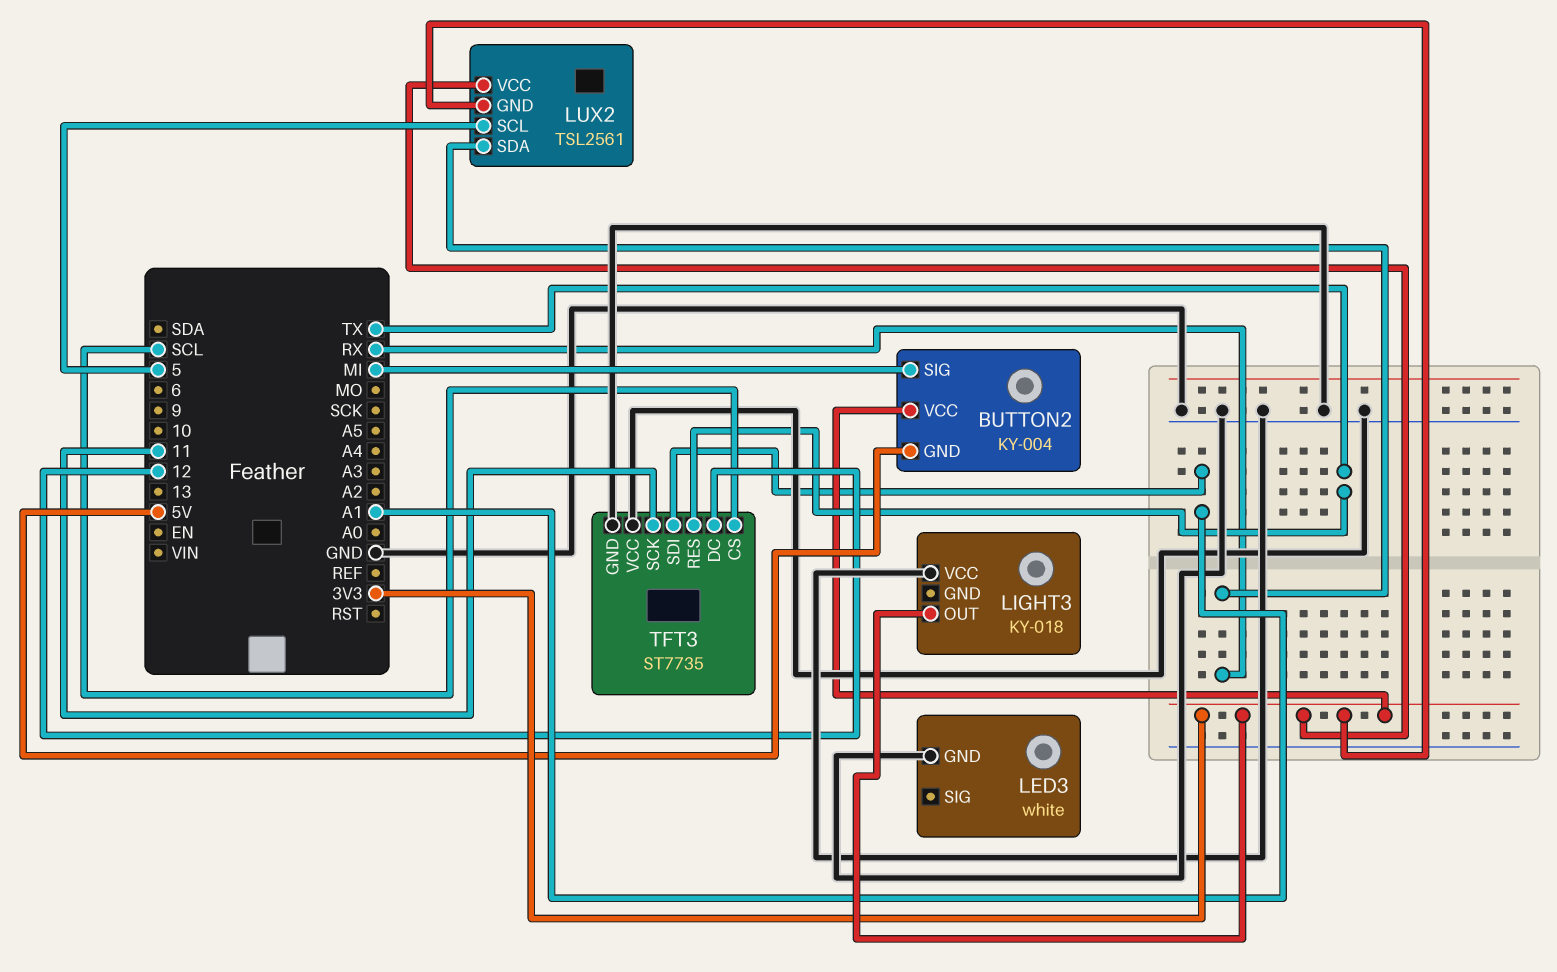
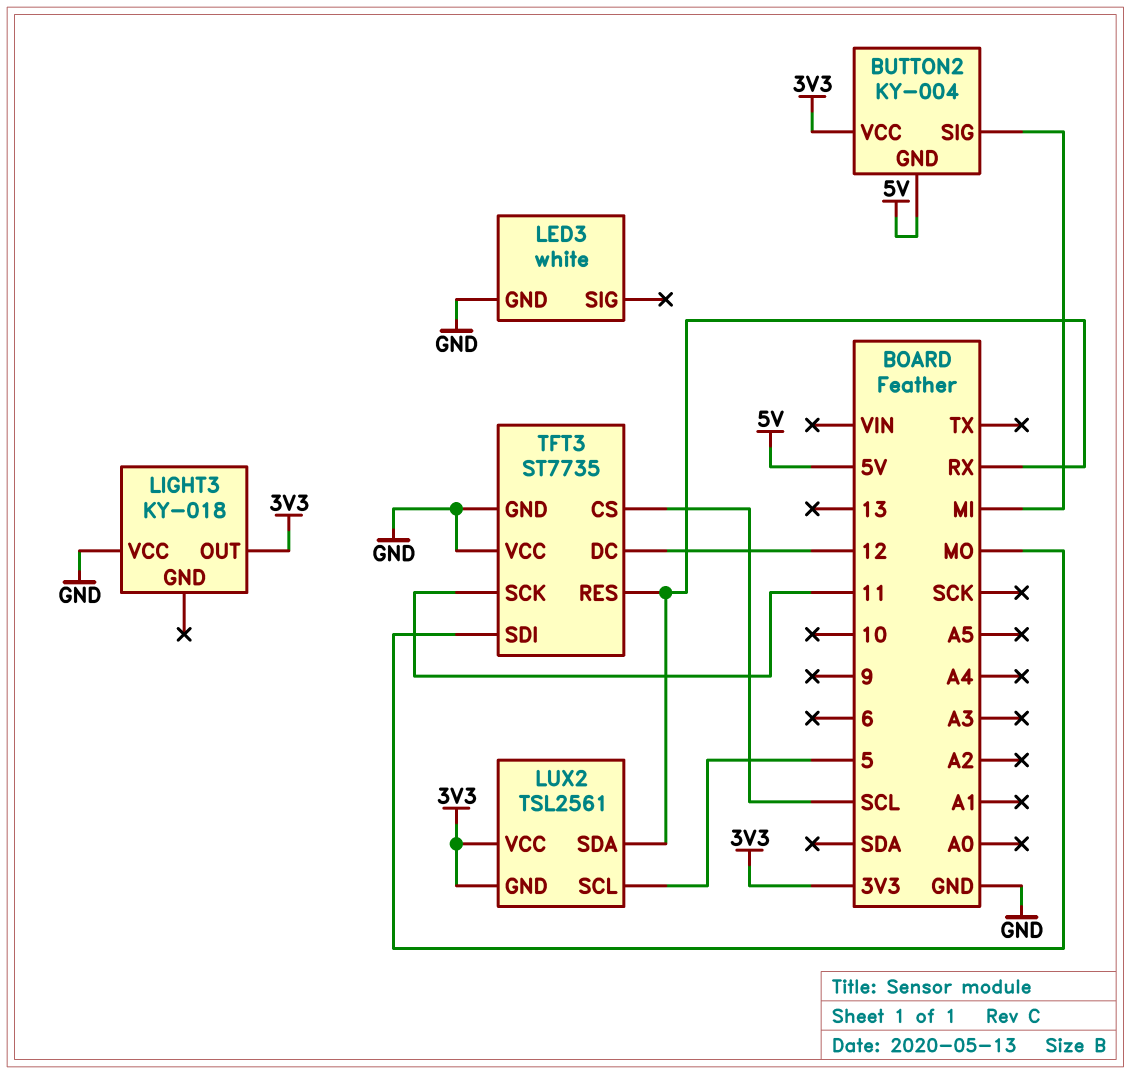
TFT3 pin RES: TX -> RX
TFT3 pin SDI: A1 -> MO

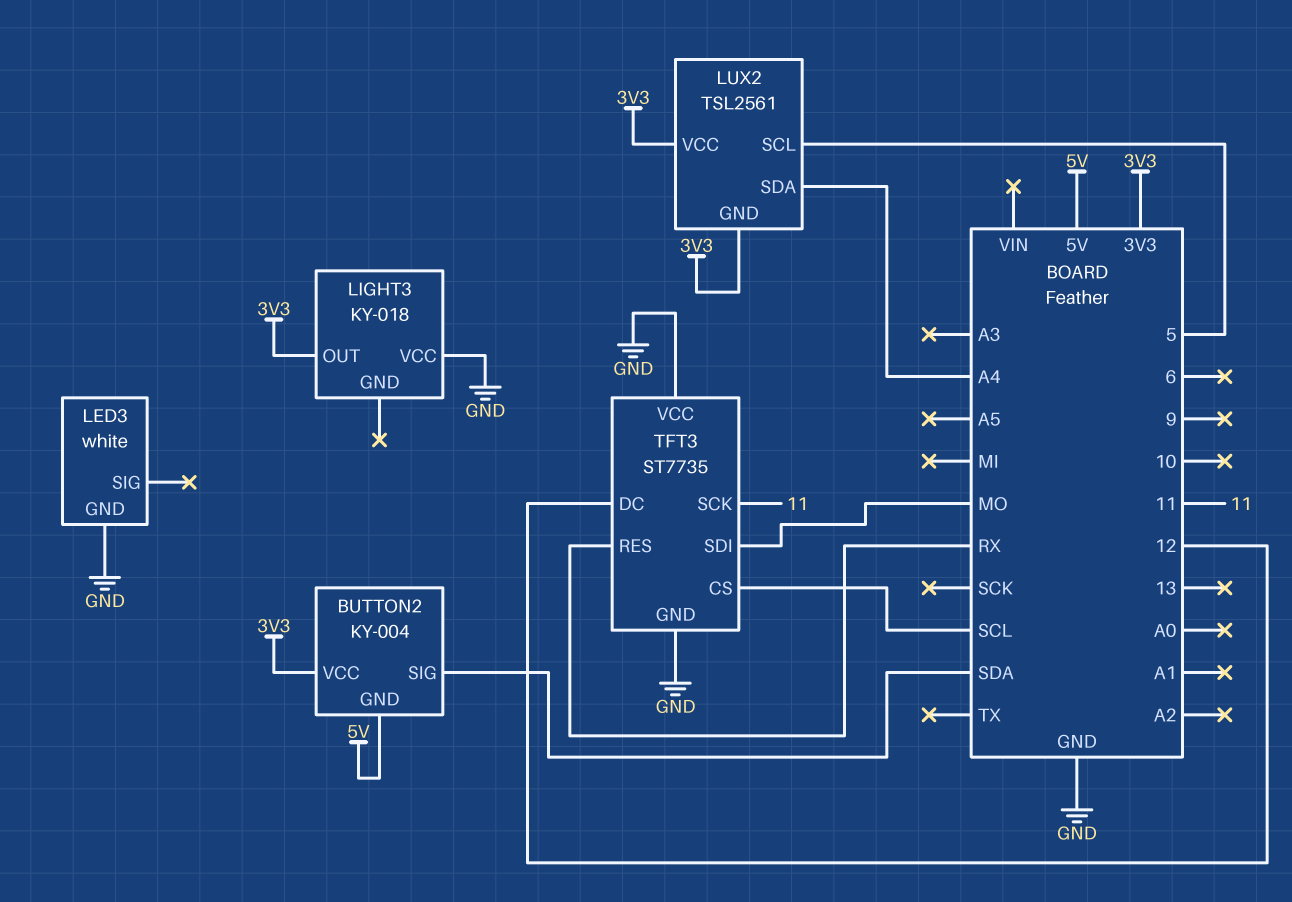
BUTTON2 pin SIG: MI -> SDA
LUX2 pin SDA: RX -> A4

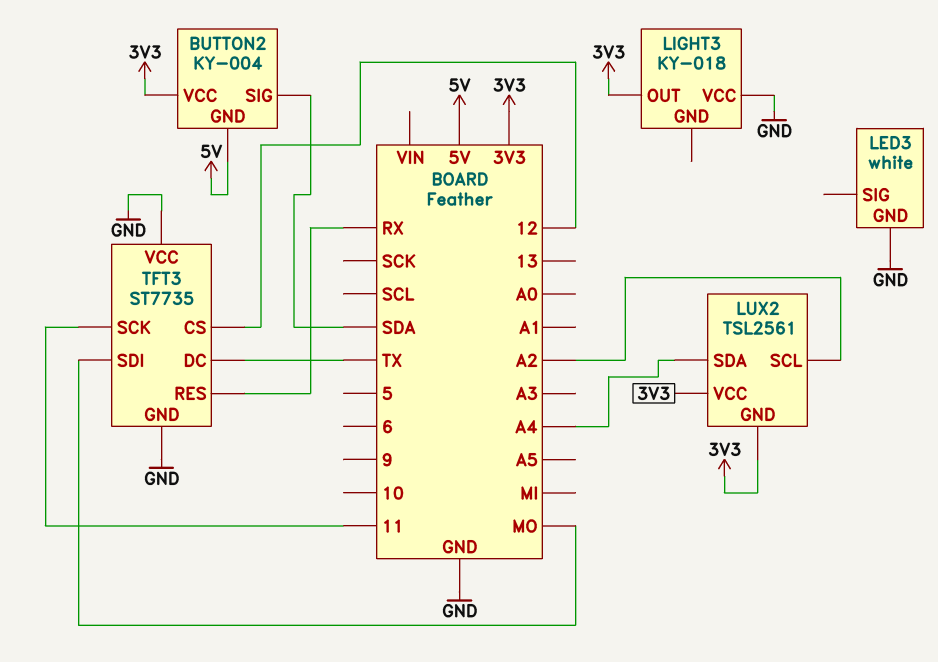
LUX2 pin SCL: 5 -> A2
TFT3 pin CS: SCL -> 12
TFT3 pin DC: 12 -> TX

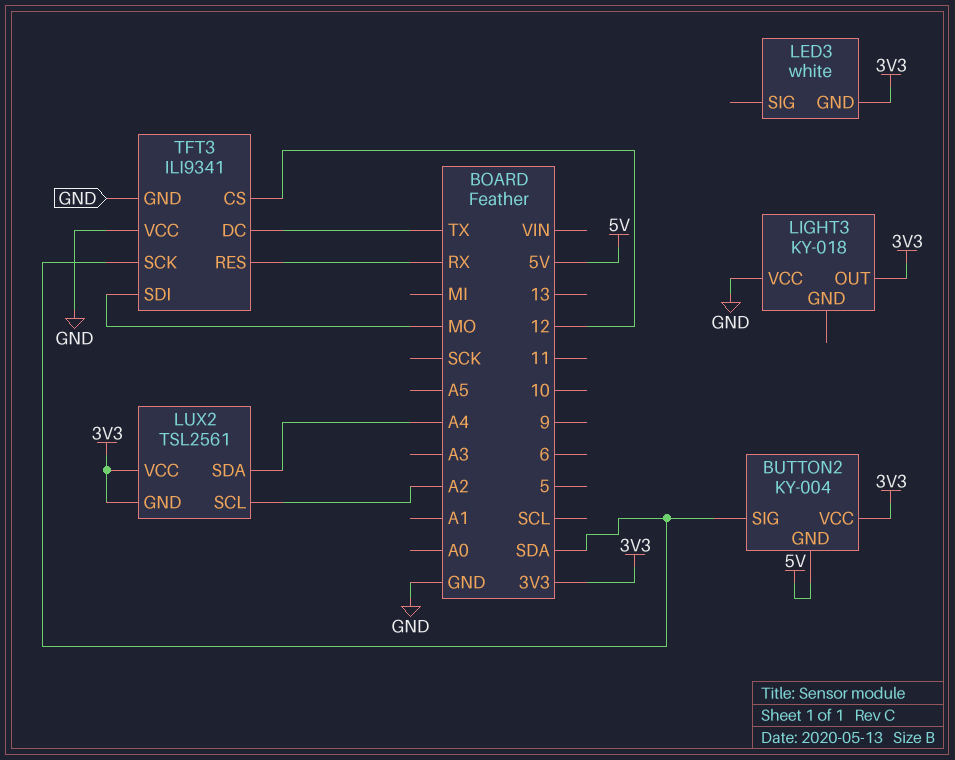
LED3 pin GND: GND -> 3V3
TFT3: ST7735 -> ILI9341
TFT3 pin SCK: 11 -> SDA

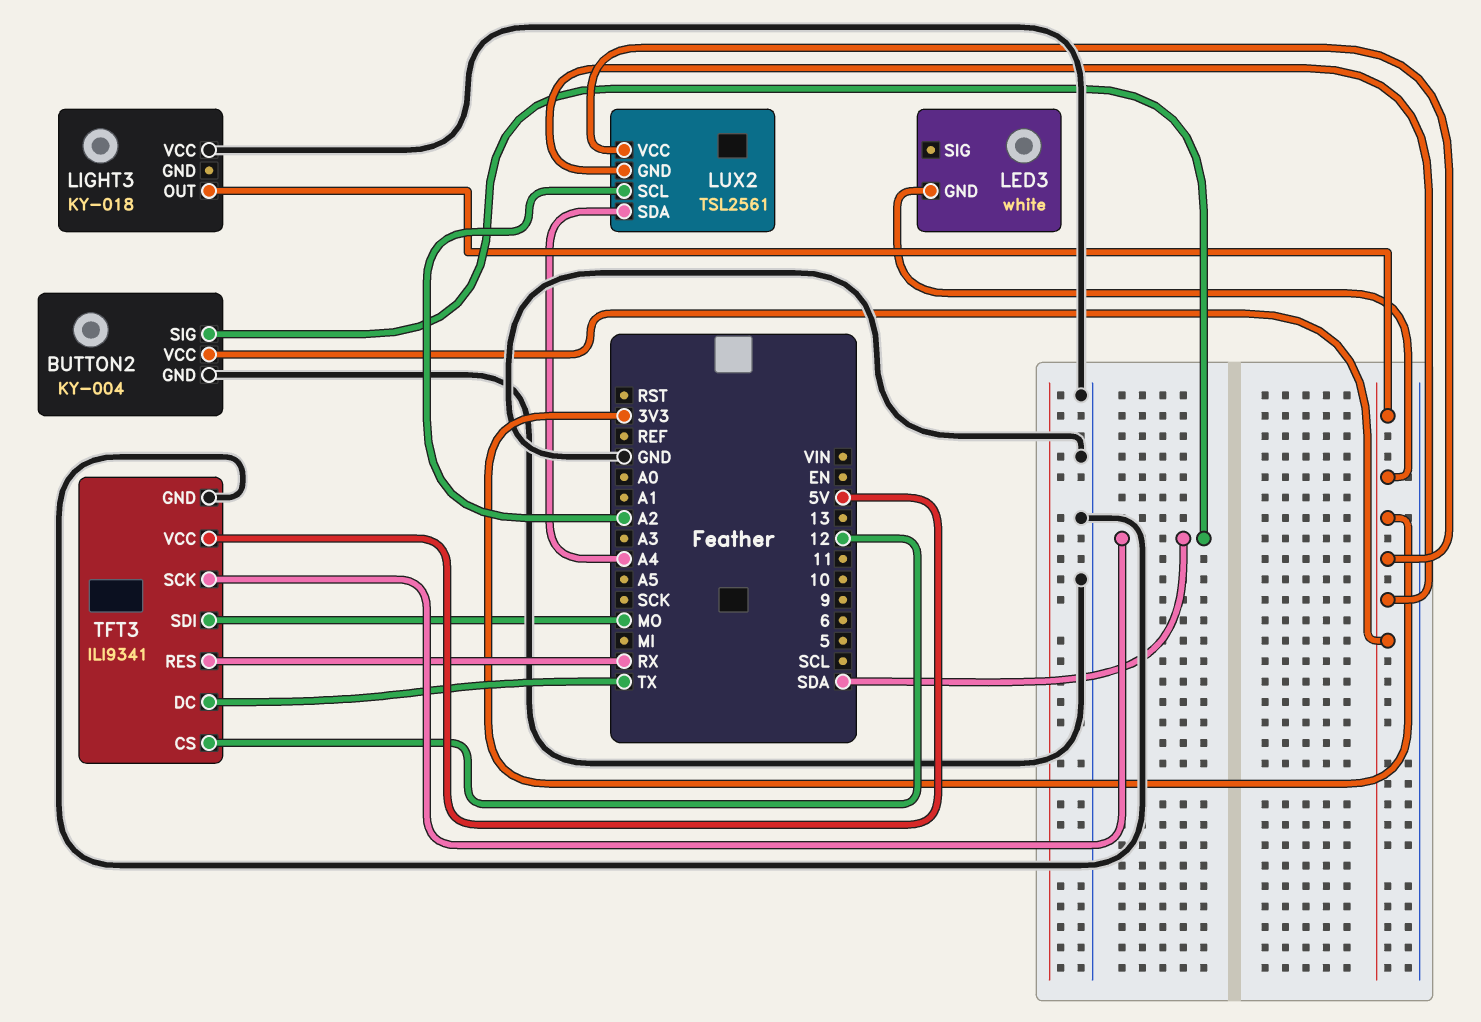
BUTTON2 pin GND: 5V -> GND
TFT3 pin VCC: GND -> 5V

